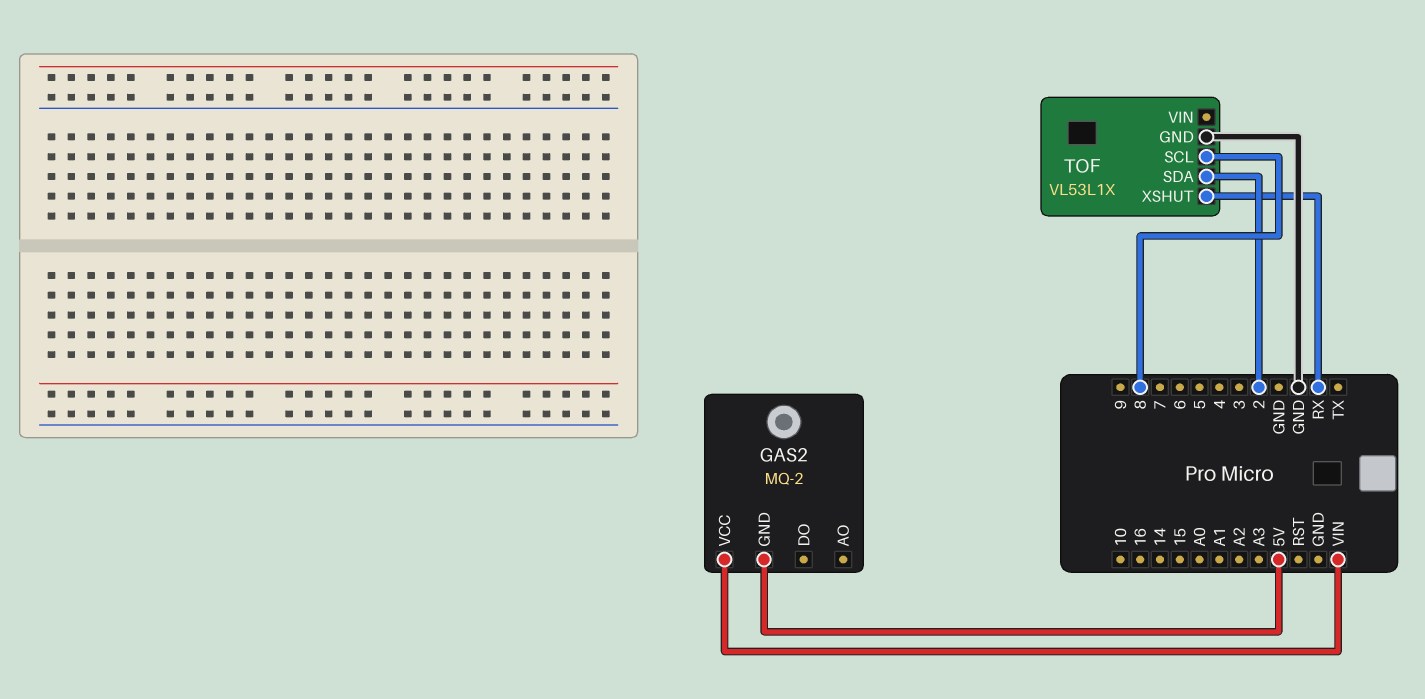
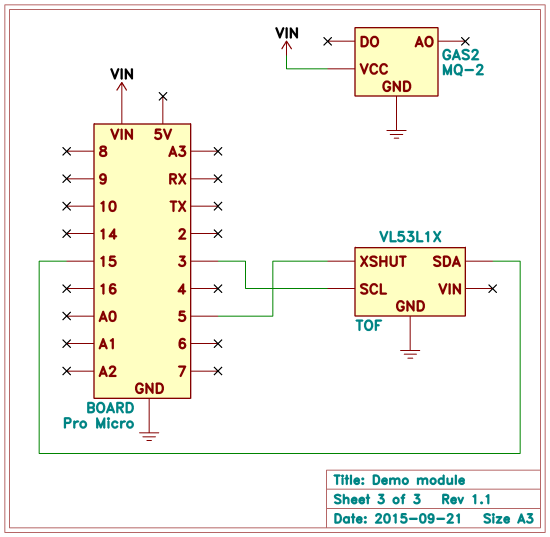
GAS2 pin GND: 5V -> GND
TOF pin SCL: 8 -> 3
TOF pin SDA: 2 -> 15
TOF pin XSHUT: RX -> 5

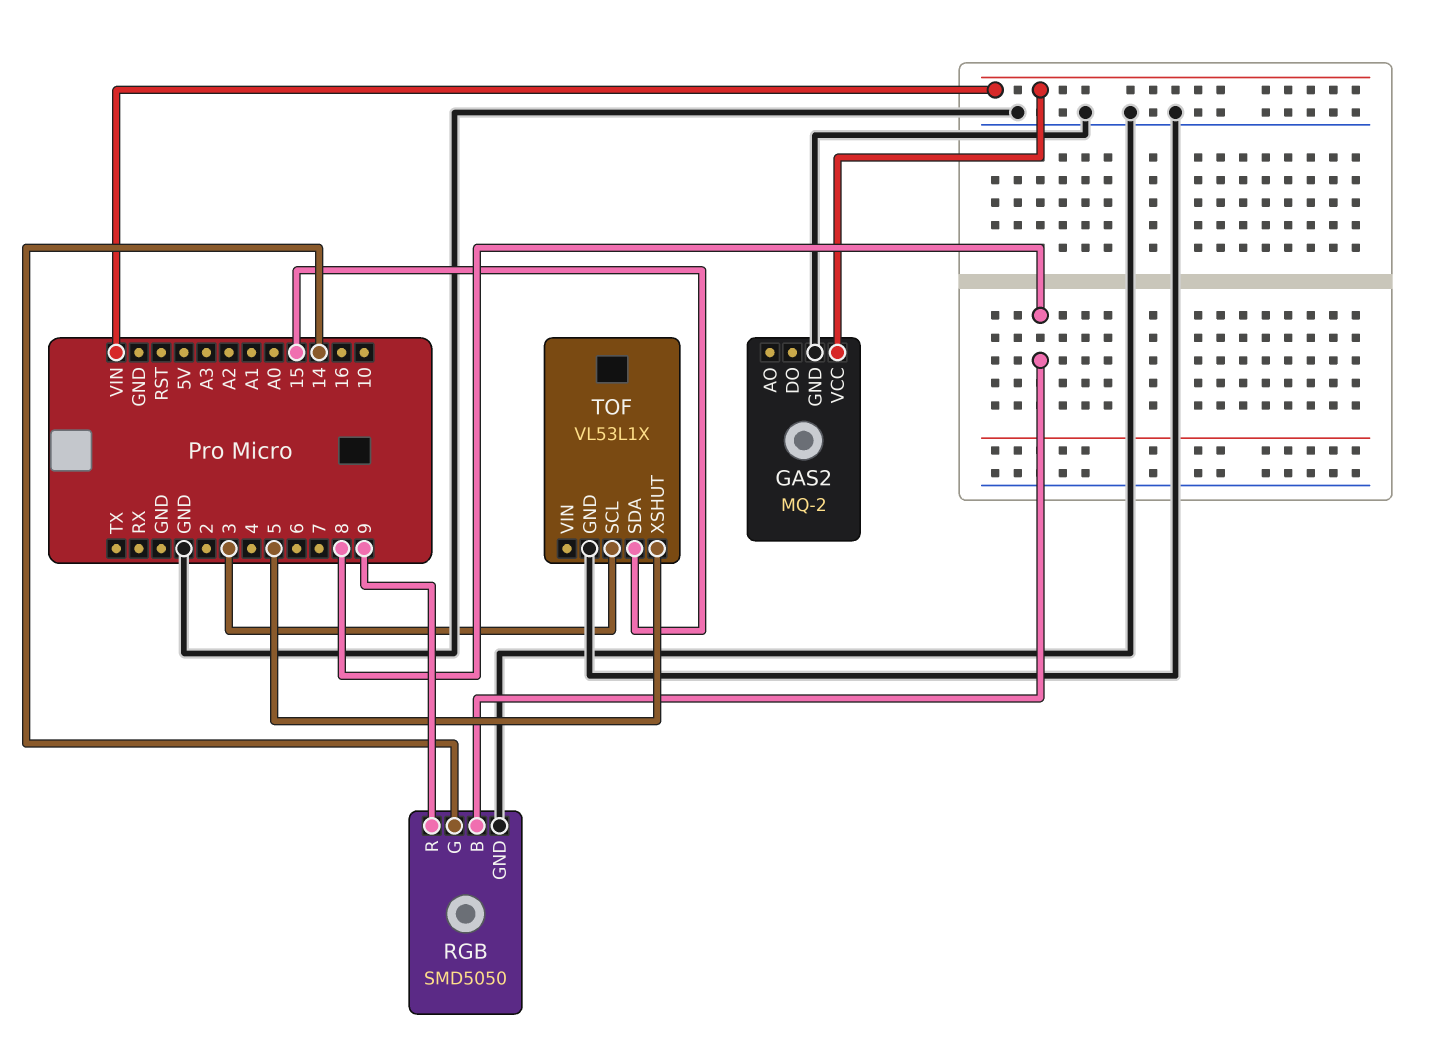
RGB: none -> SMD5050
RGB pin B: none -> 8
RGB pin G: none -> 14
RGB pin GND: none -> GND
RGB pin R: none -> 9

